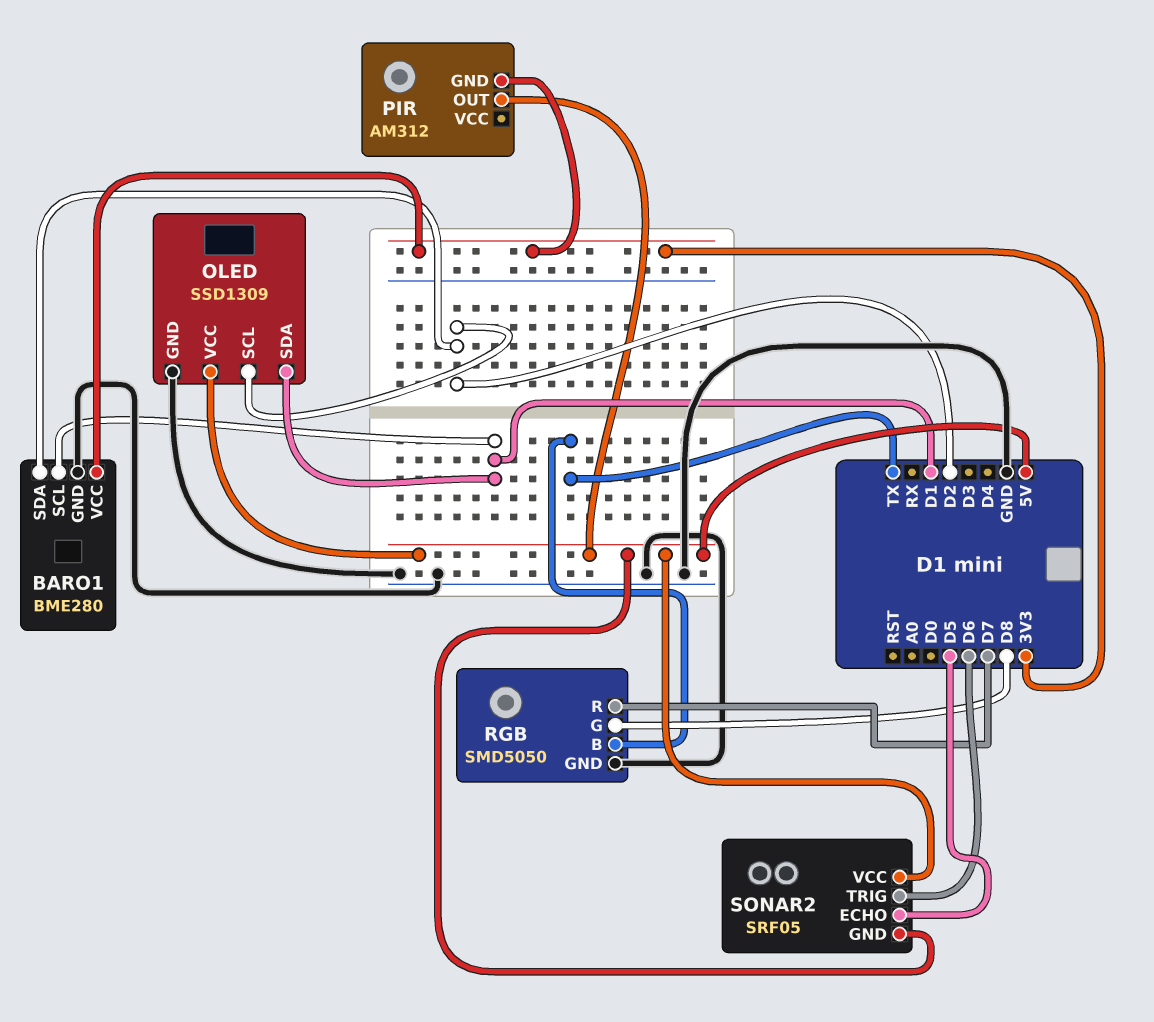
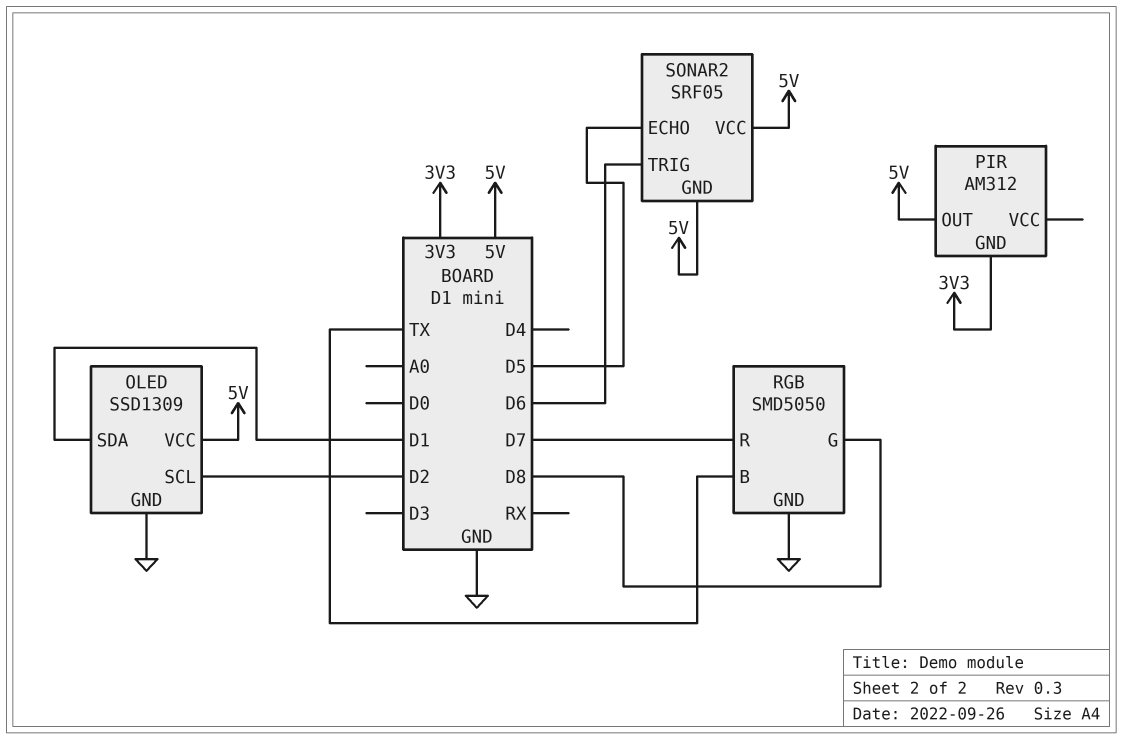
BARO1: BME280 -> none
BARO1 pin GND: GND -> none
BARO1 pin SCL: D1 -> none
BARO1 pin SDA: D2 -> none
BARO1 pin VCC: 3V3 -> none

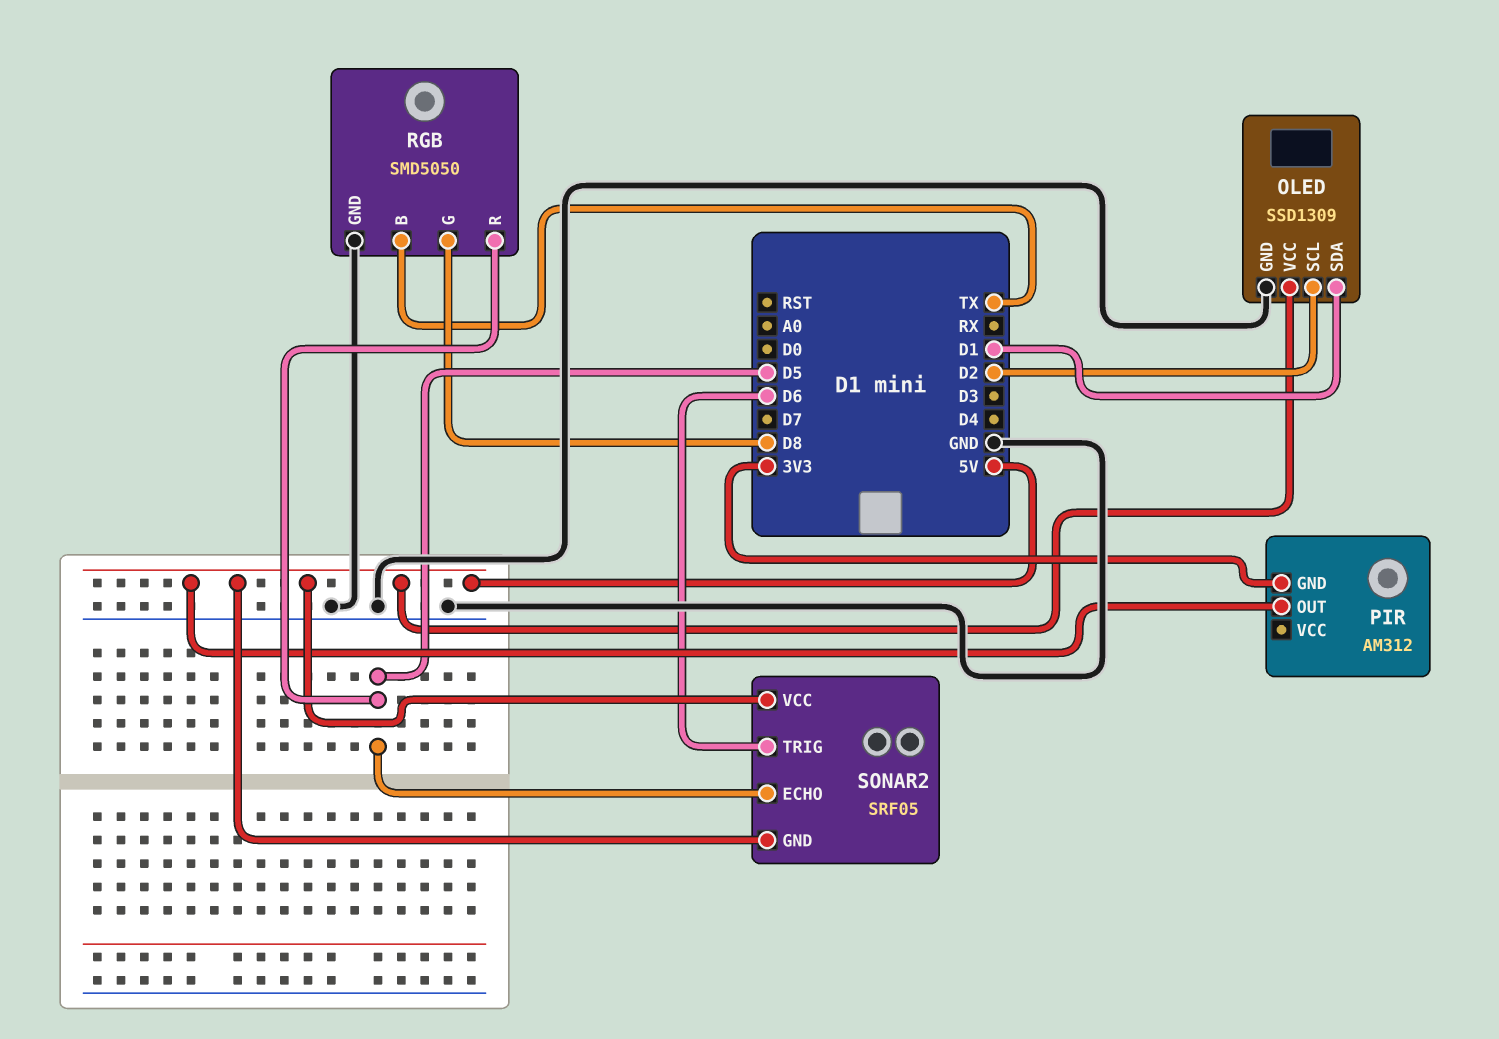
RGB pin R: D7 -> D5

